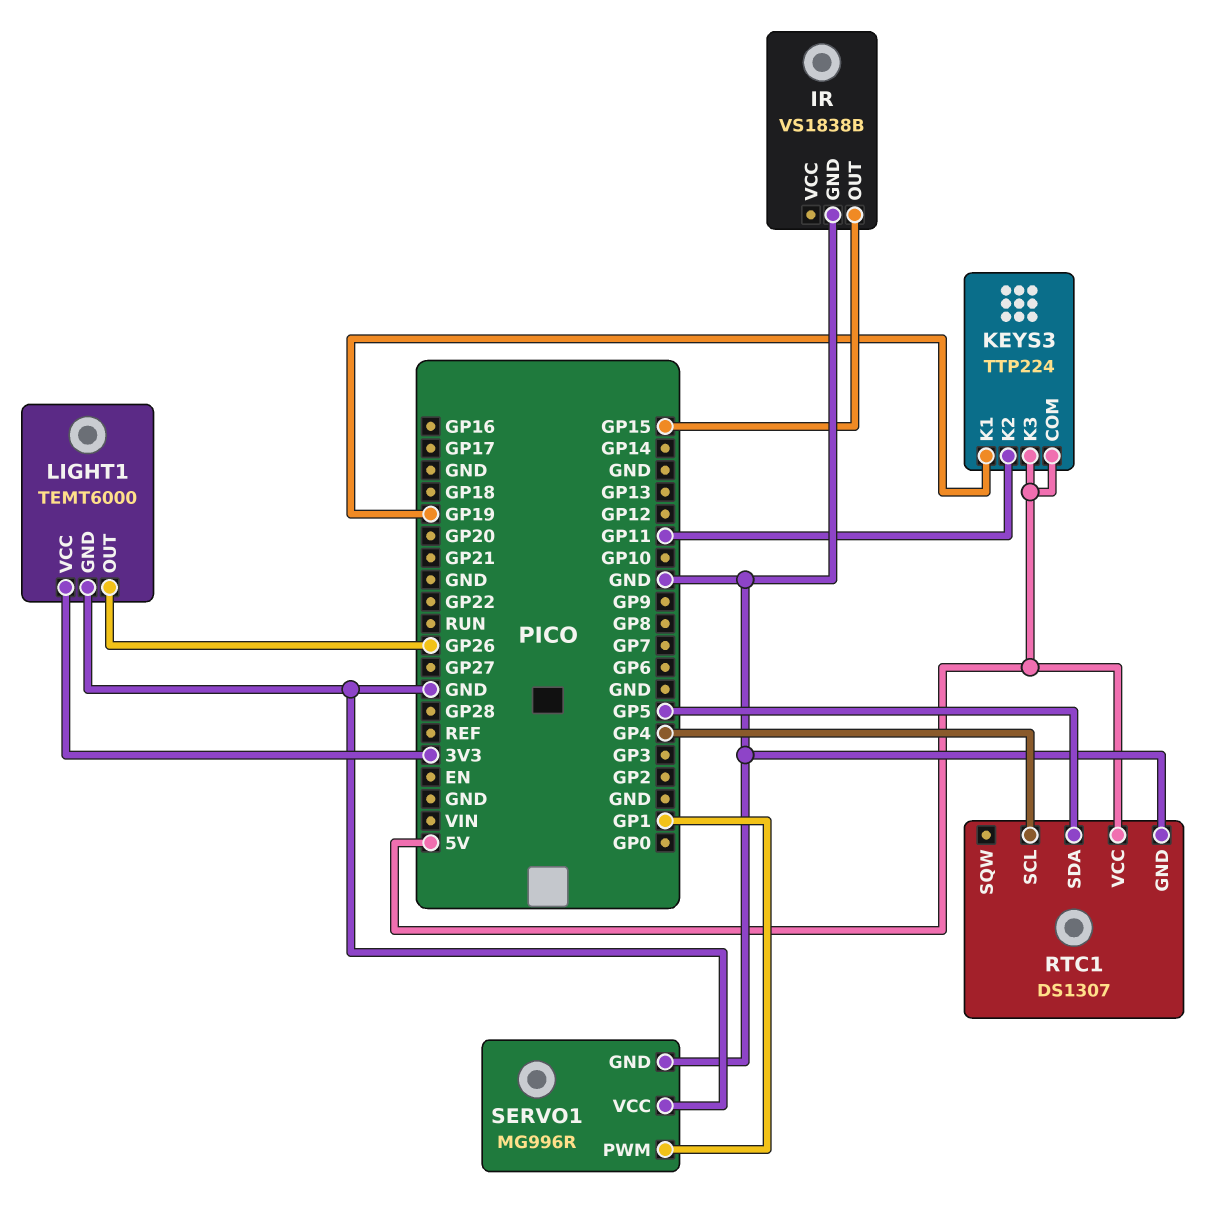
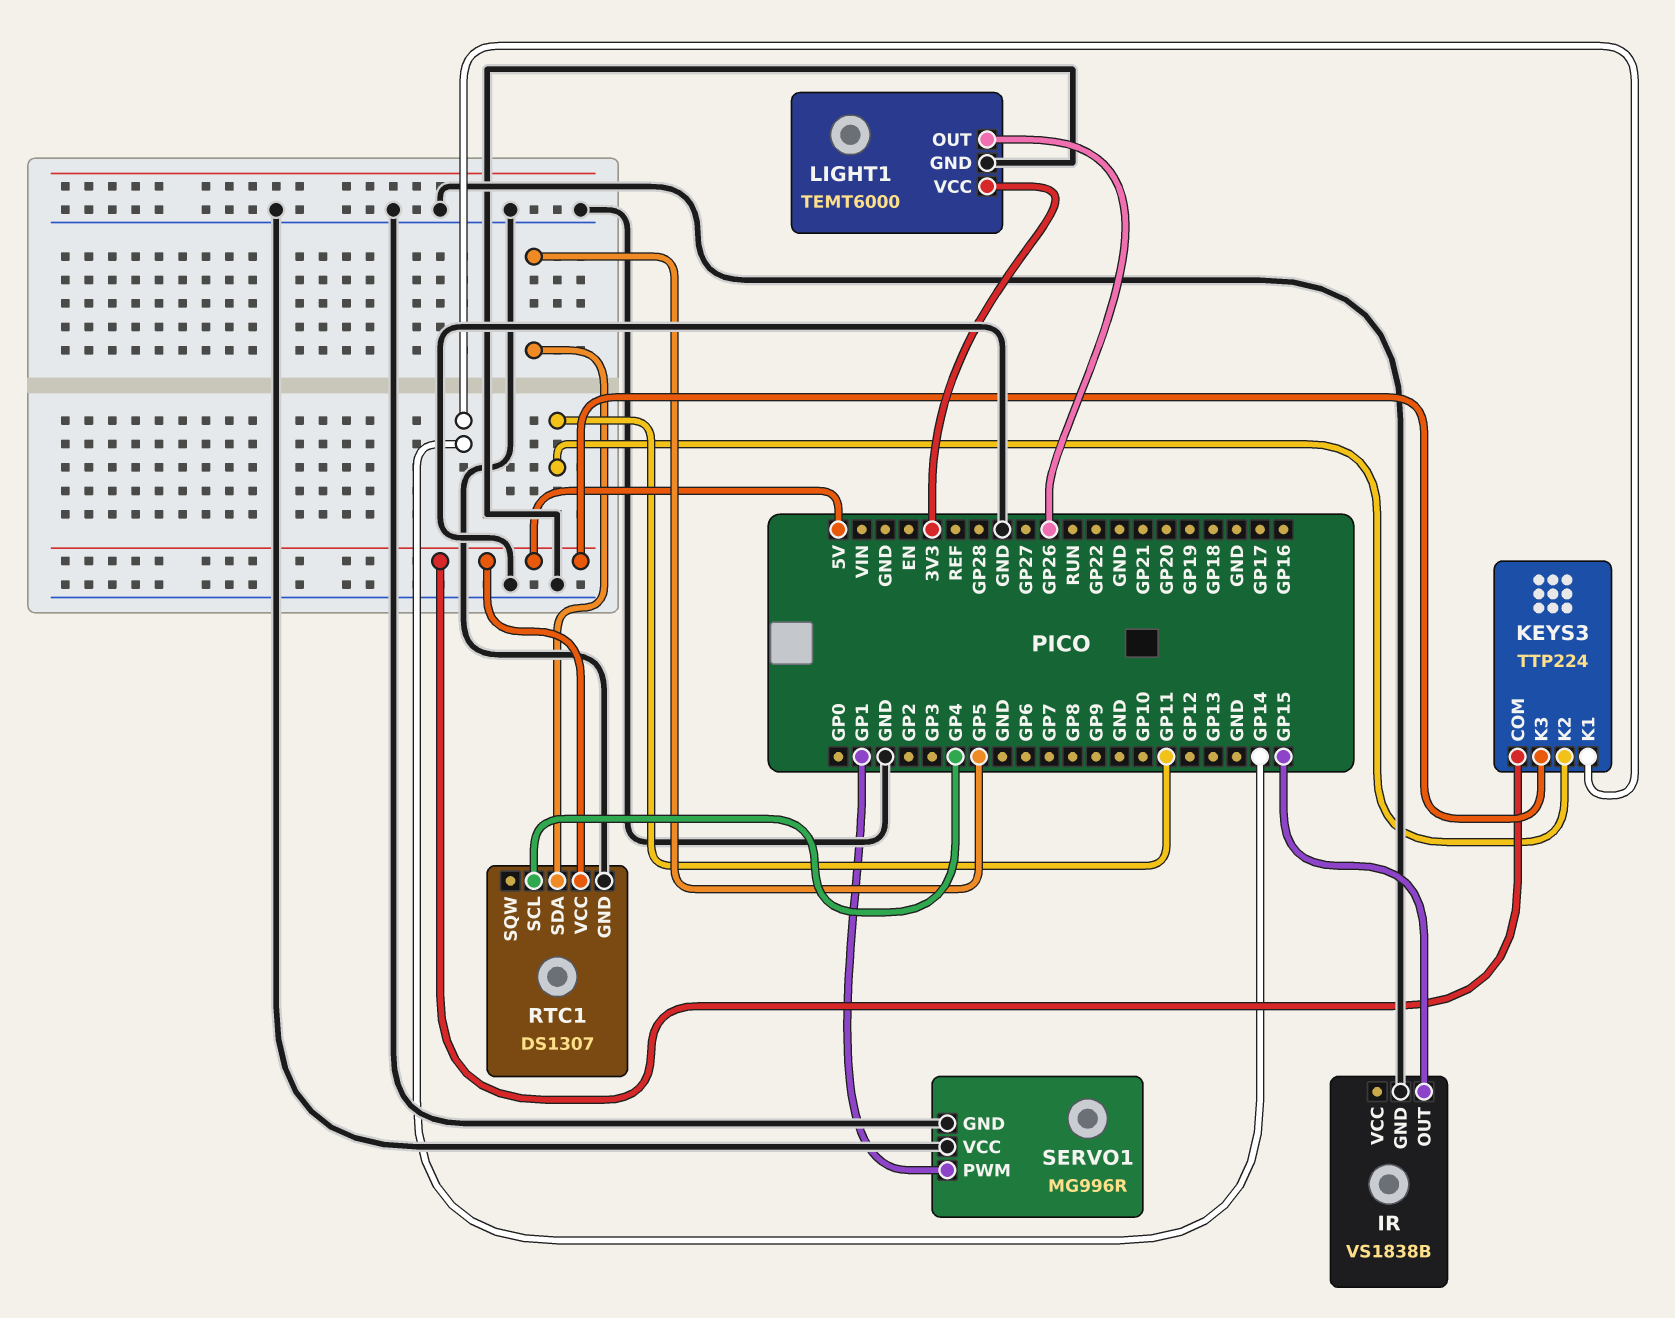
KEYS3 pin K1: GP19 -> GP14

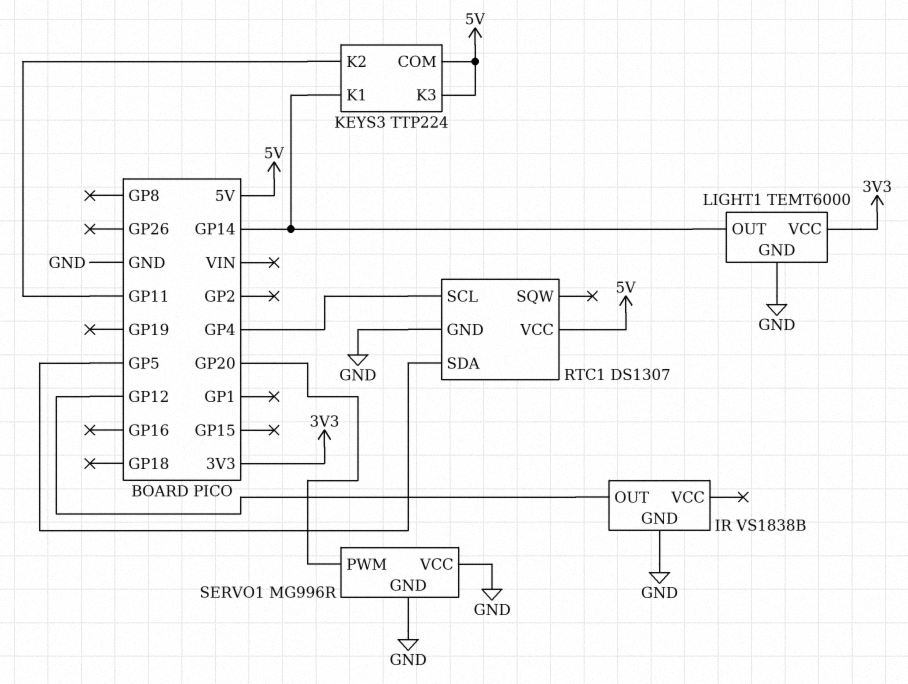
IR pin OUT: GP15 -> GP12
LIGHT1 pin OUT: GP26 -> GP14
SERVO1 pin PWM: GP1 -> GP20

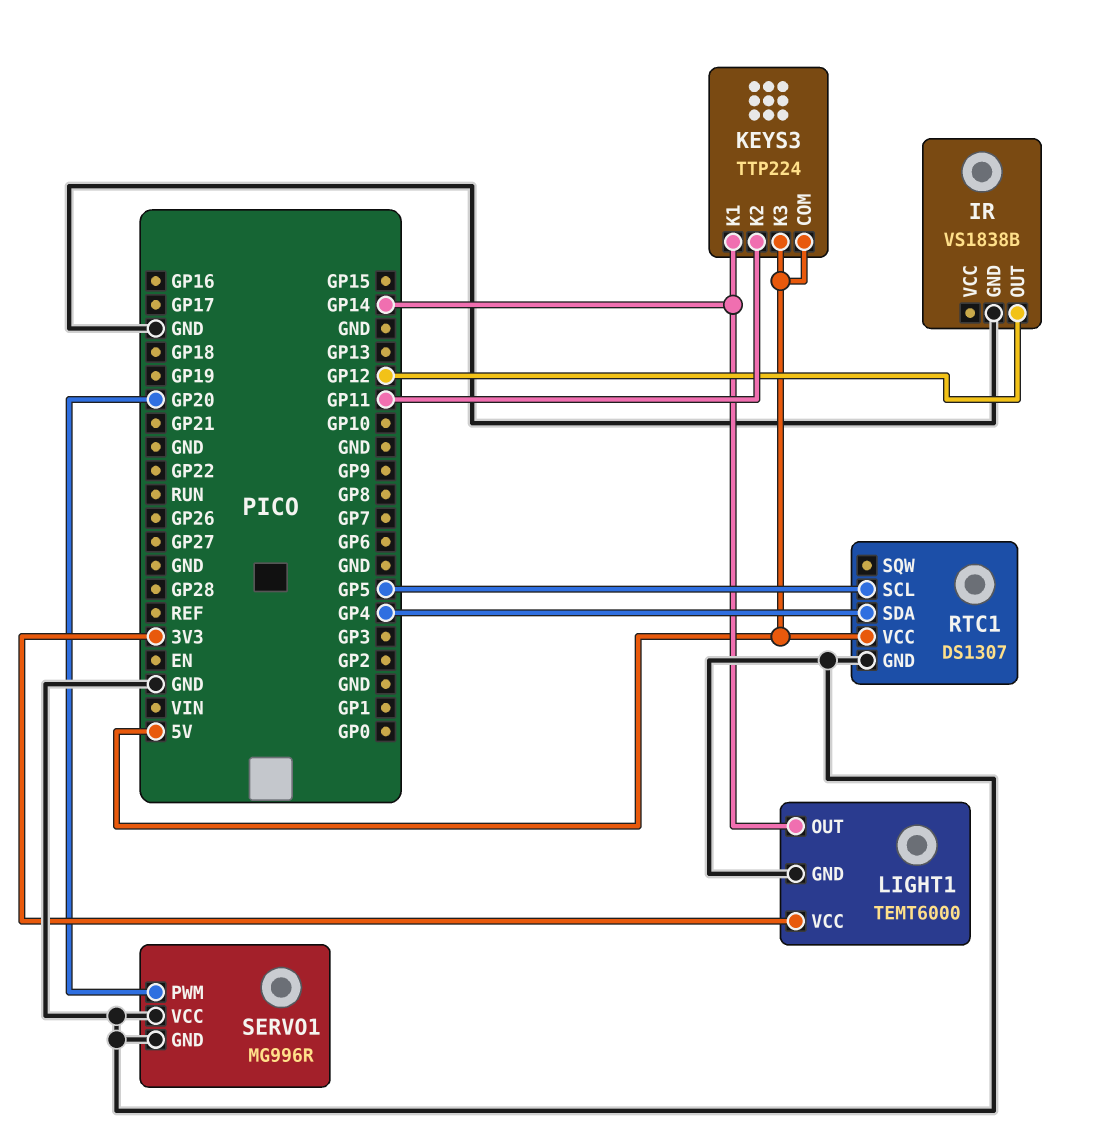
RTC1 pin SCL: GP4 -> GP5
RTC1 pin SDA: GP5 -> GP4

